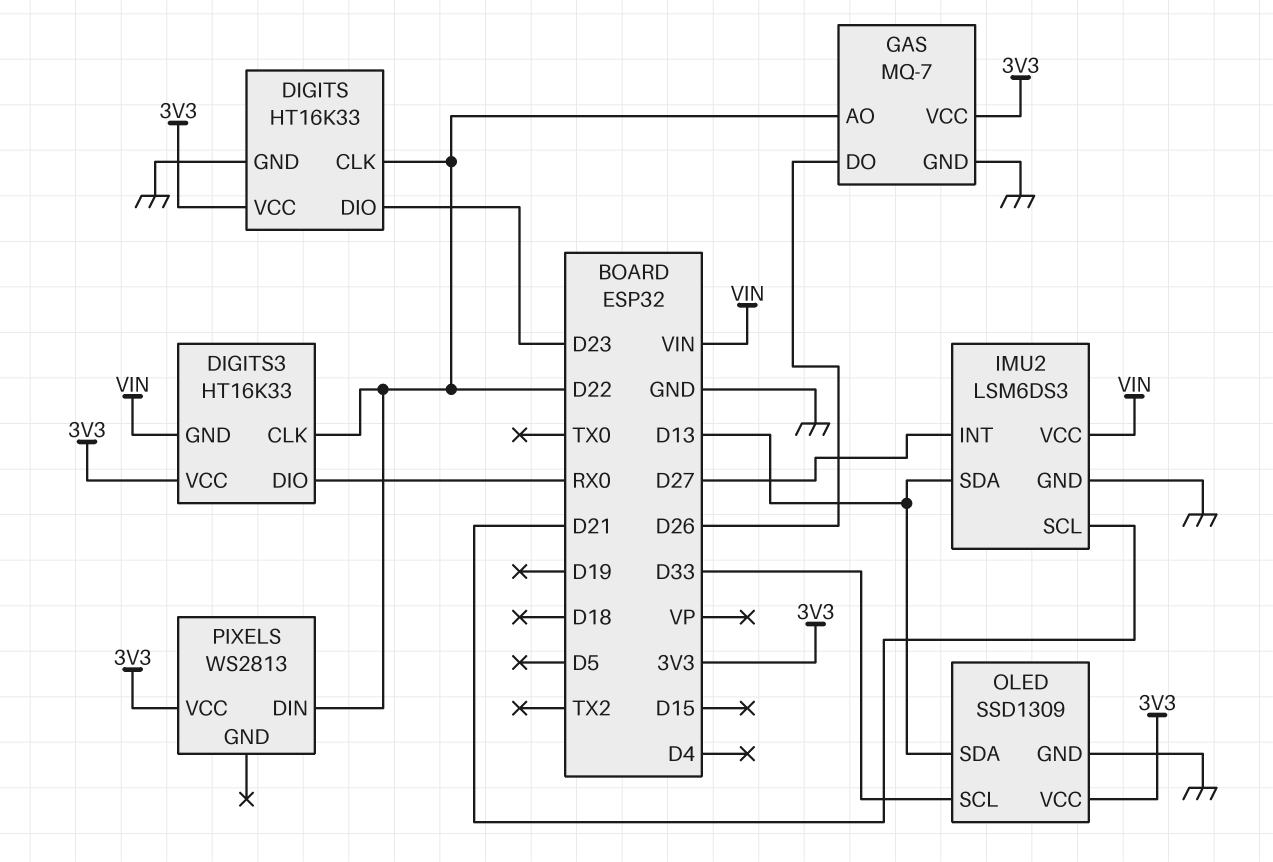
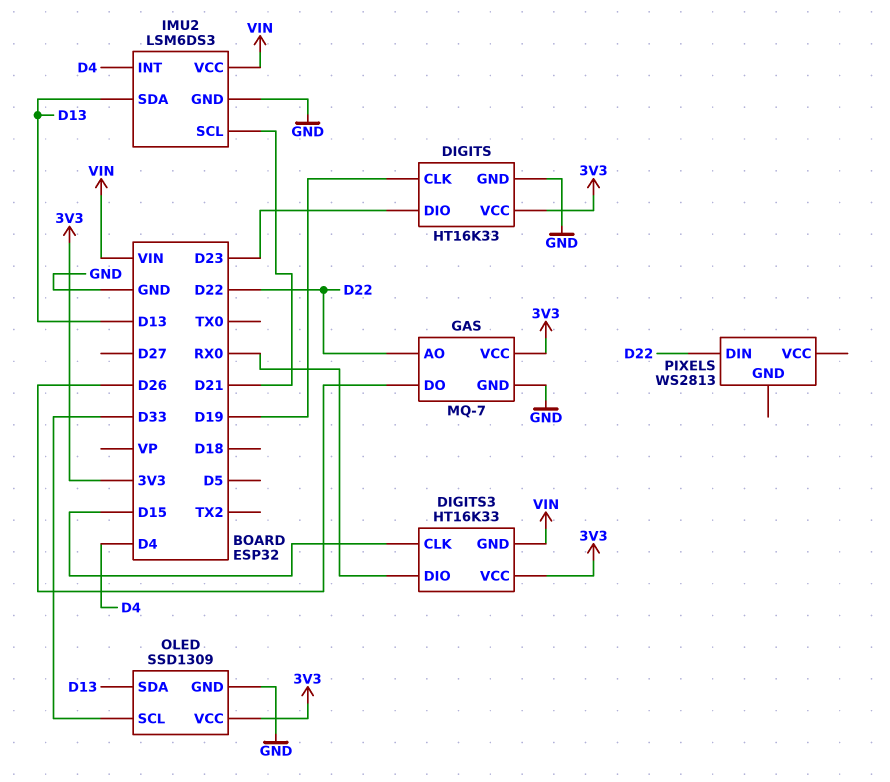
DIGITS pin CLK: D22 -> D19
DIGITS3 pin CLK: D22 -> D15
IMU2 pin INT: D27 -> D4
PIXELS pin VCC: 3V3 -> none

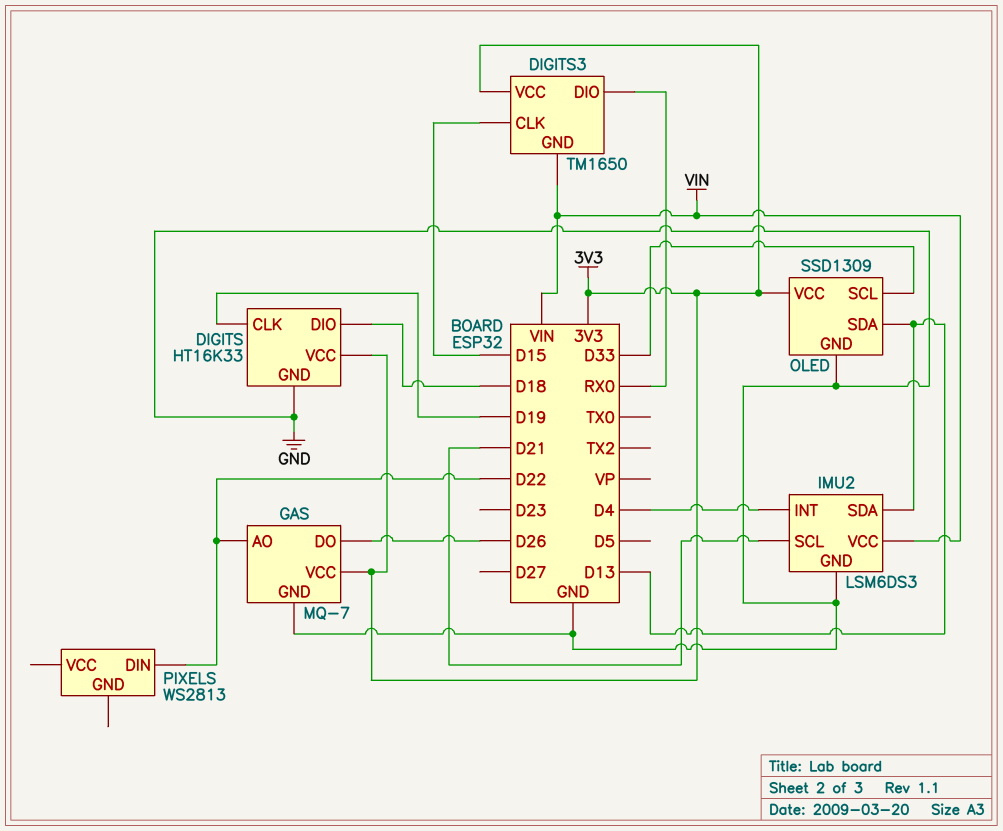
DIGITS pin DIO: D23 -> D18
DIGITS3: HT16K33 -> TM1650

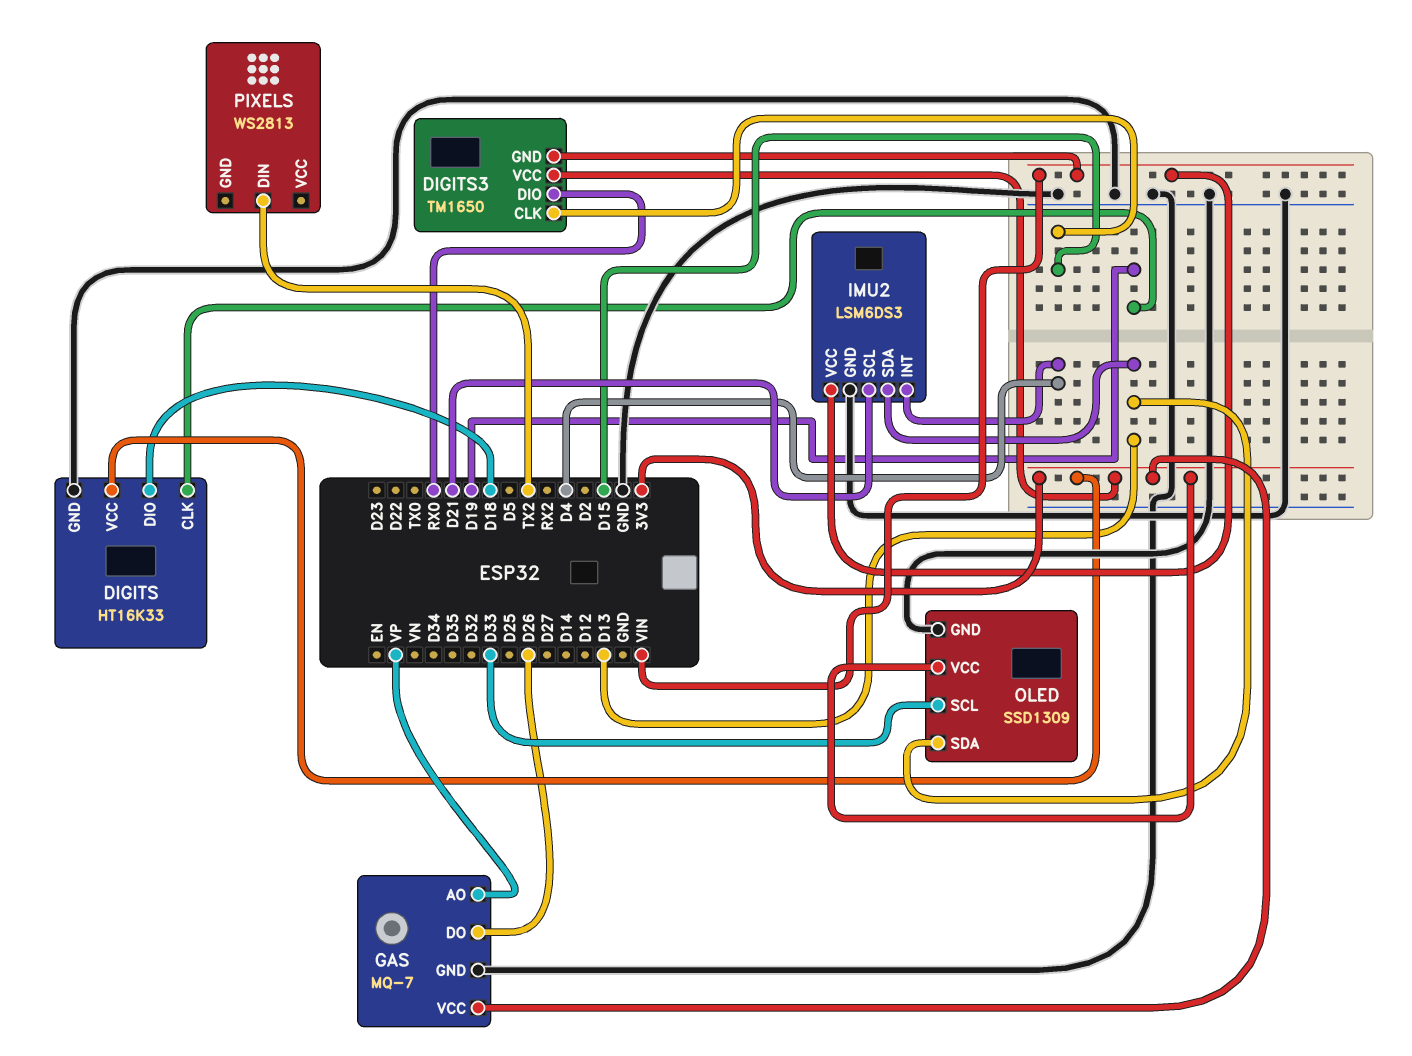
GAS pin AO: D22 -> VP
PIXELS pin DIN: D22 -> TX2

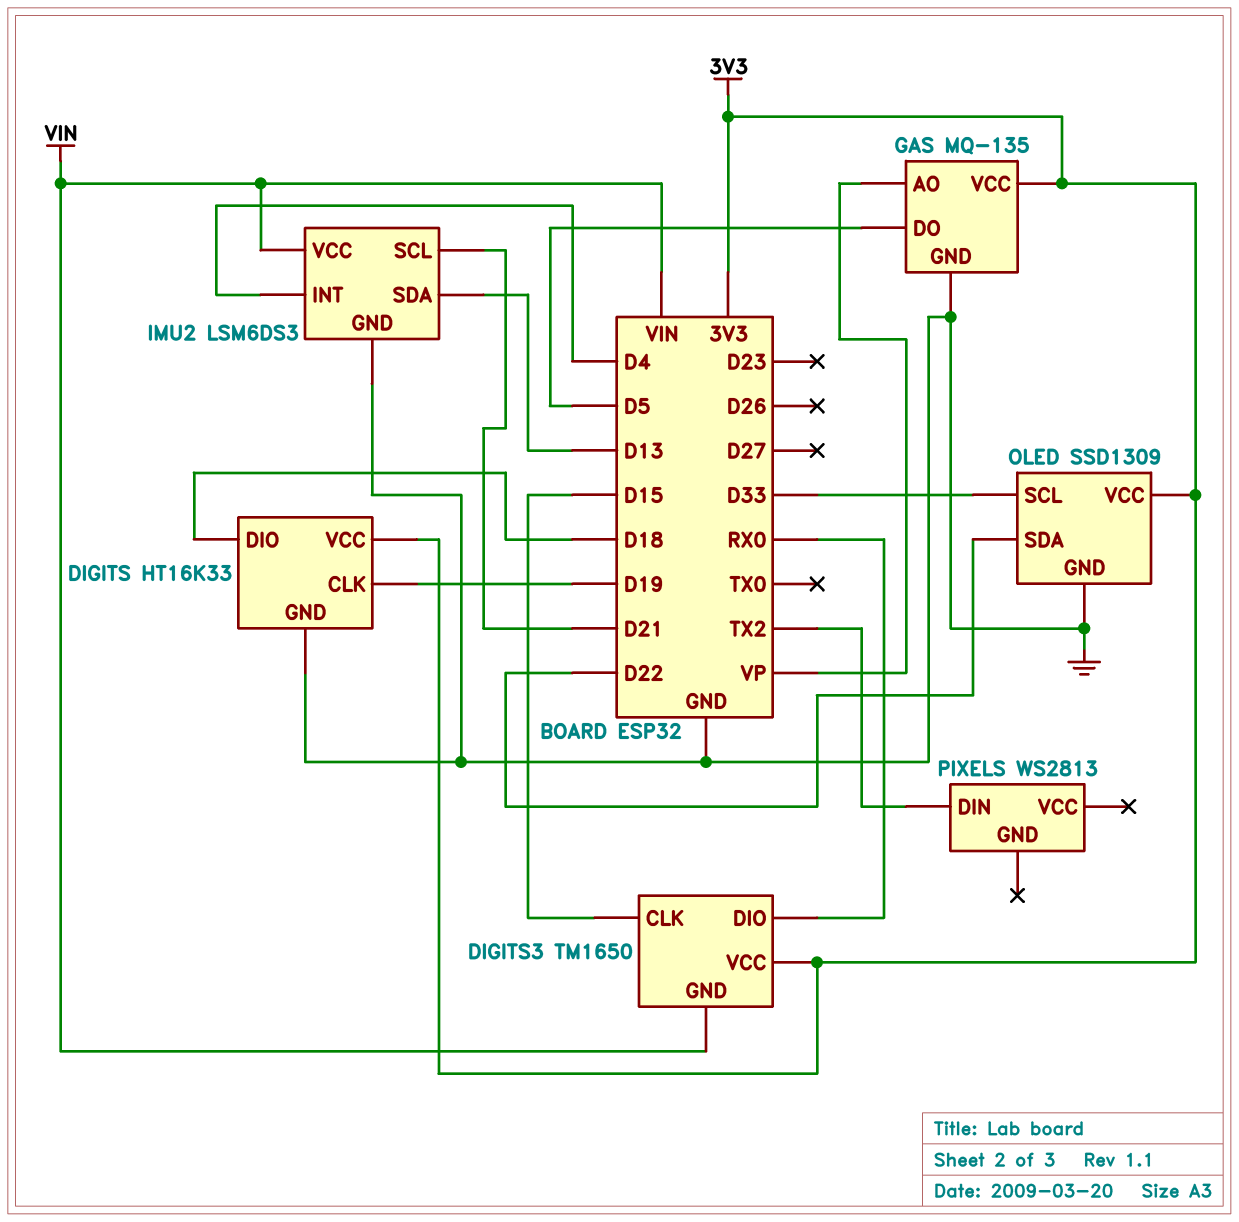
GAS: MQ-7 -> MQ-135
GAS pin DO: D26 -> D5
OLED pin SDA: D13 -> D22

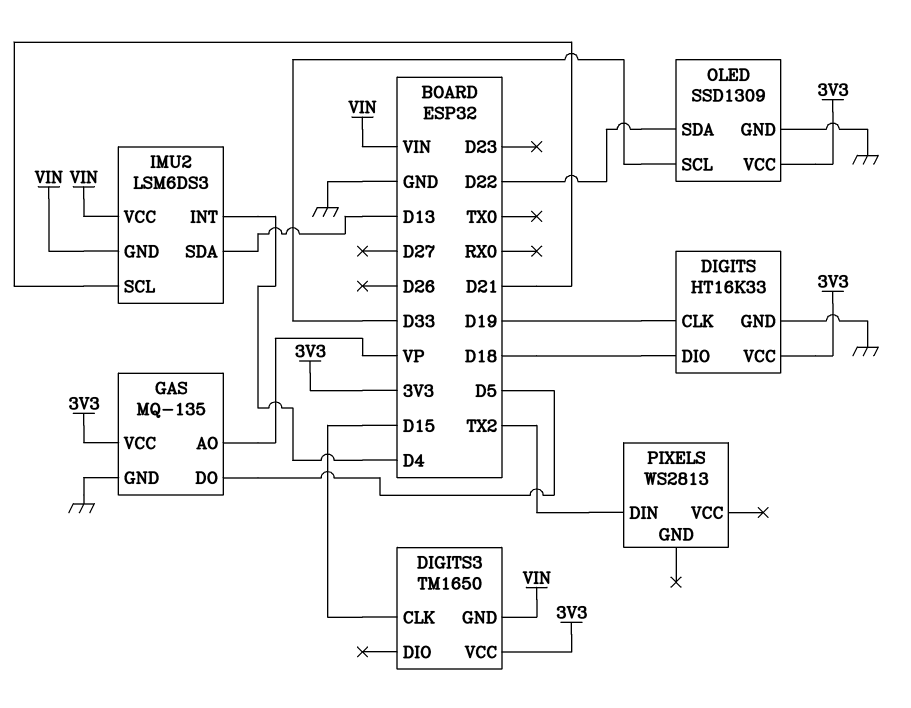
DIGITS3 pin DIO: RX0 -> none
IMU2 pin GND: GND -> VIN

